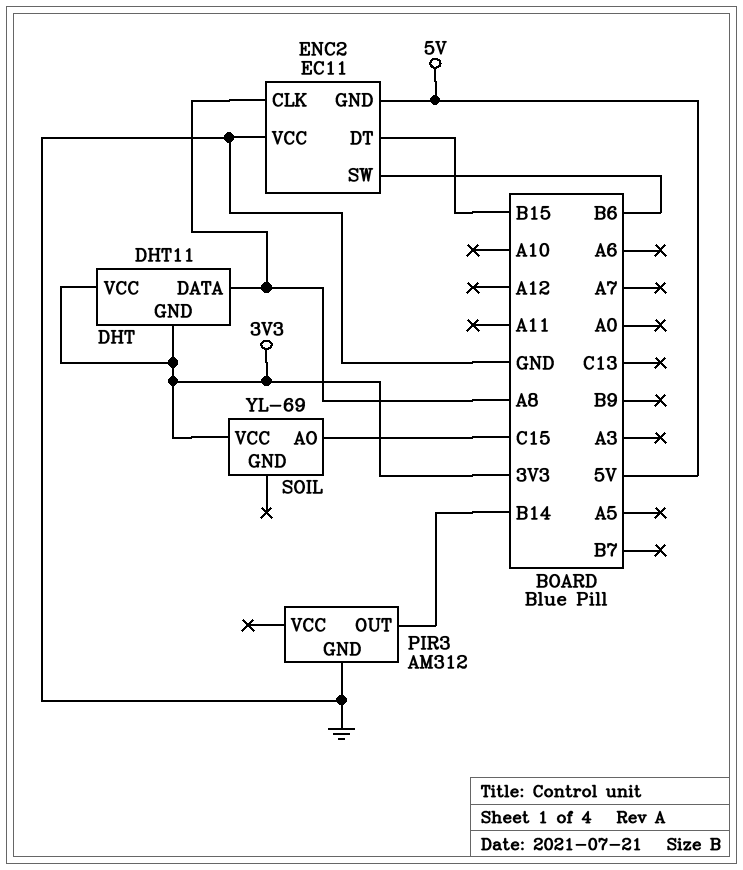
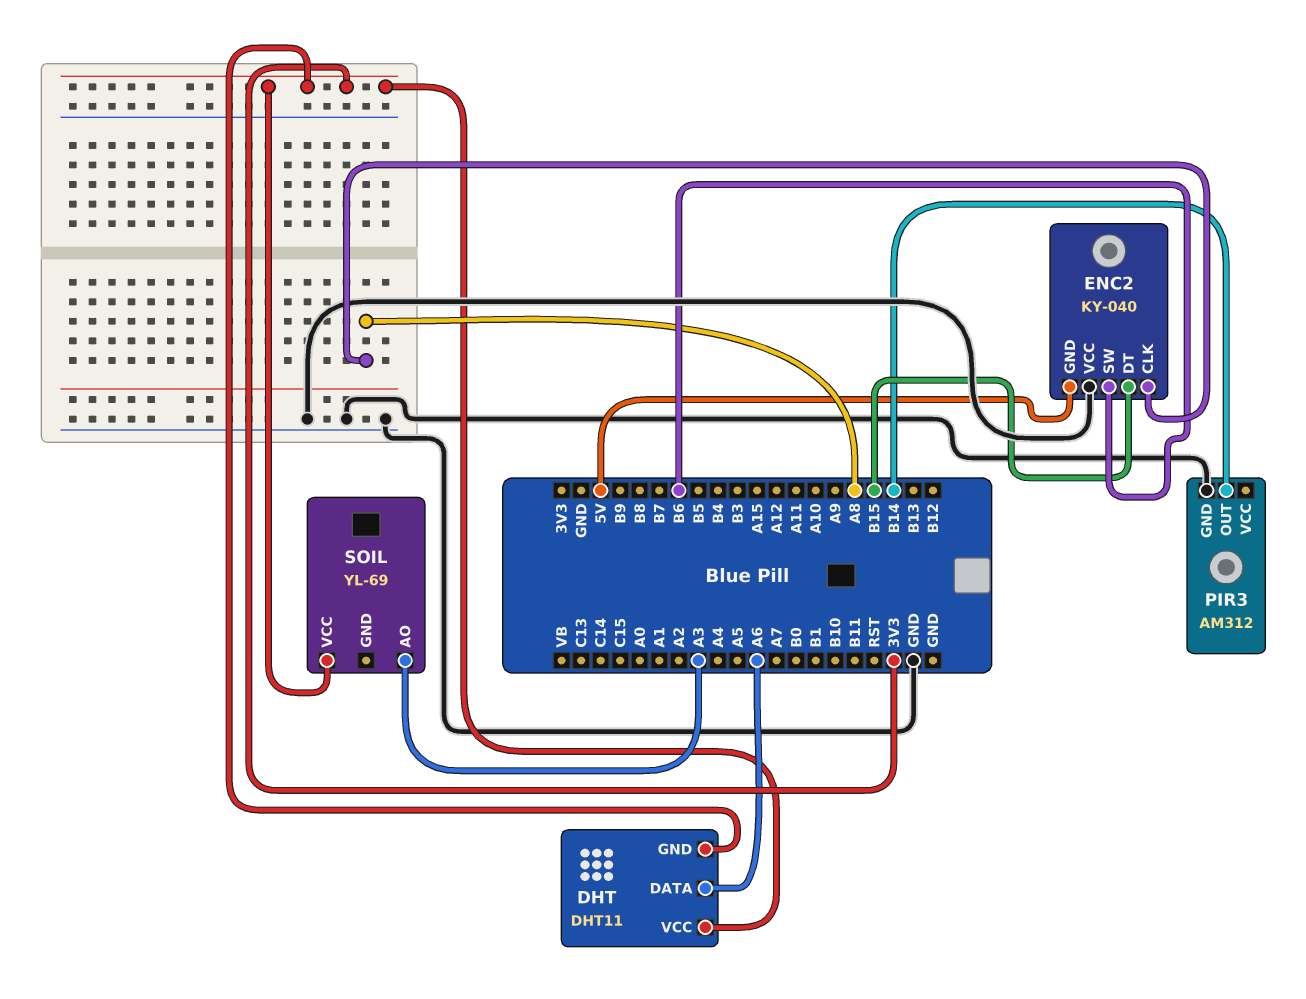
DHT pin DATA: A8 -> A6
ENC2: EC11 -> KY-040
SOIL pin AO: C15 -> A3

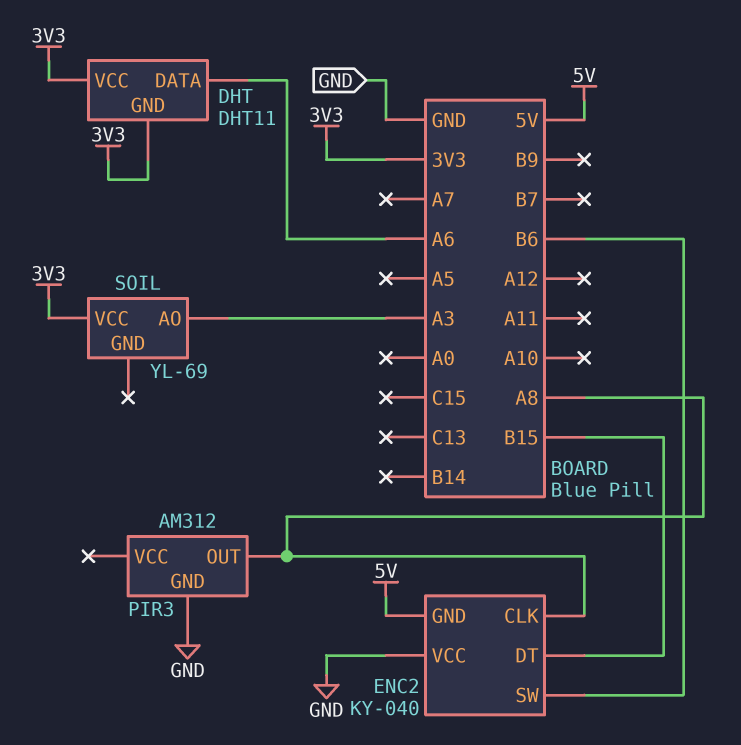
PIR3 pin OUT: B14 -> A8

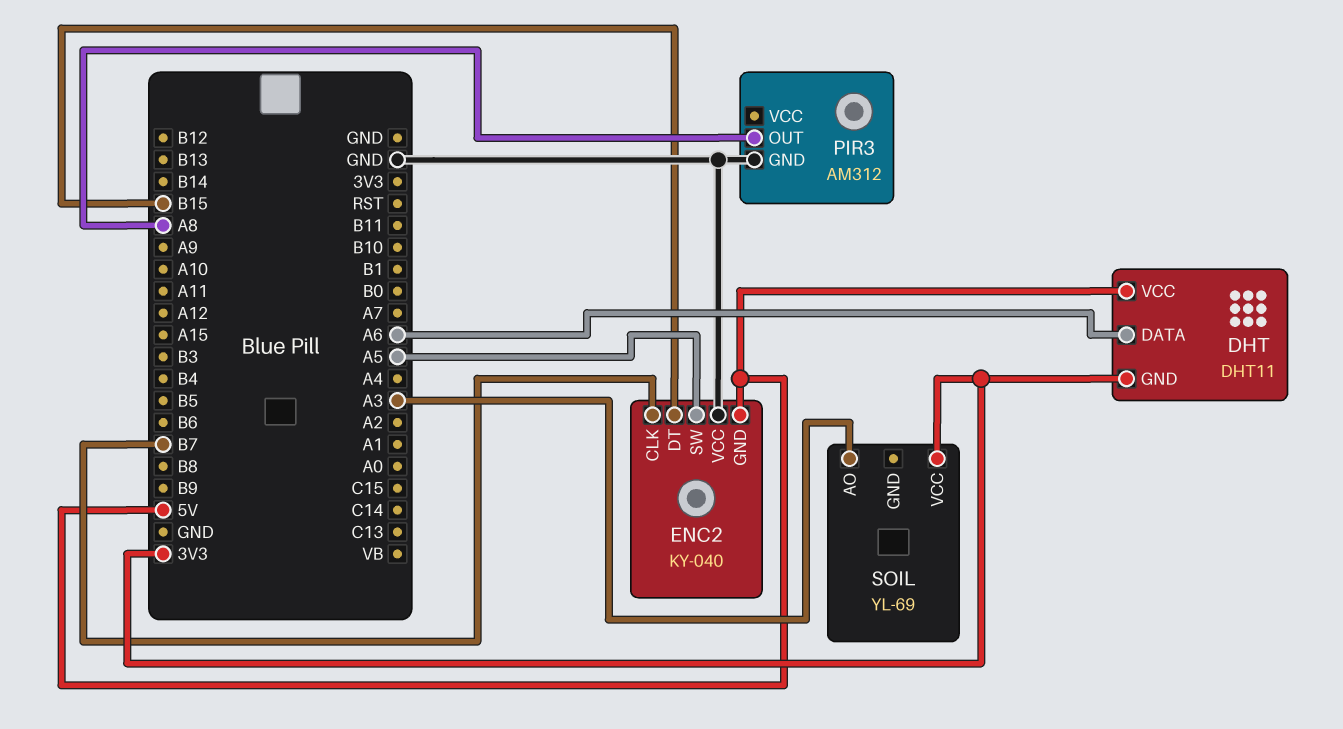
DHT pin VCC: 3V3 -> 5V
ENC2 pin CLK: A8 -> B7
ENC2 pin SW: B6 -> A5

